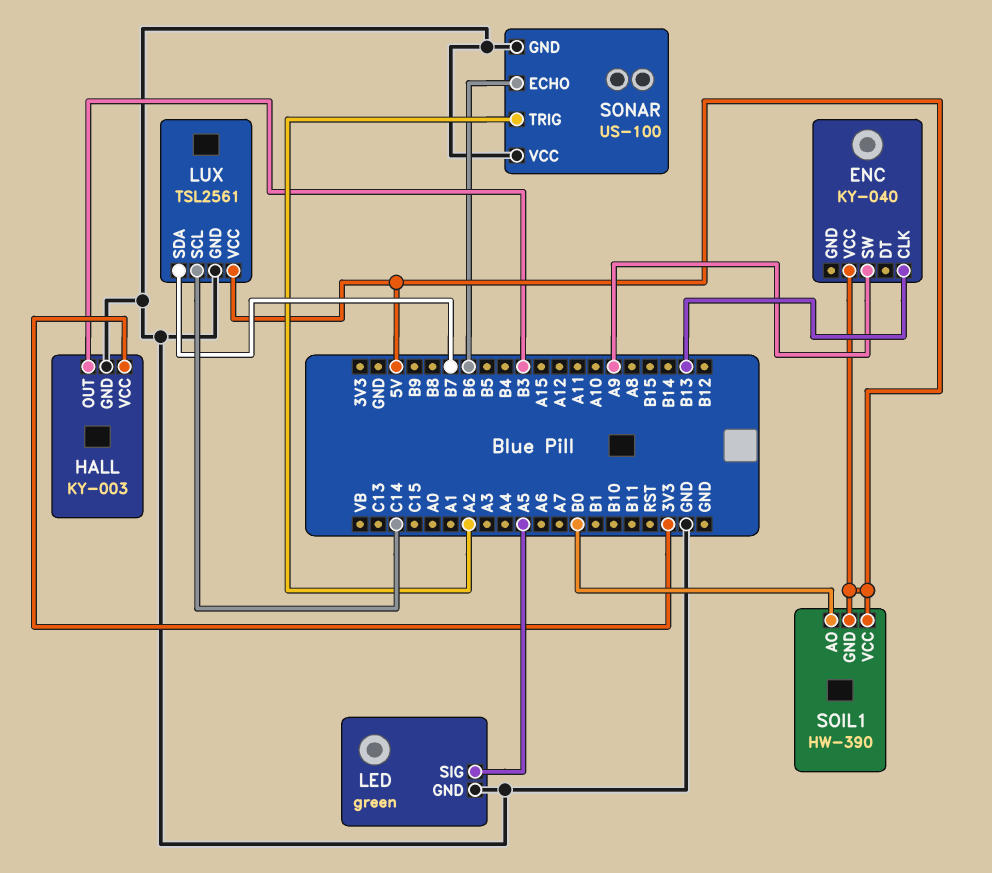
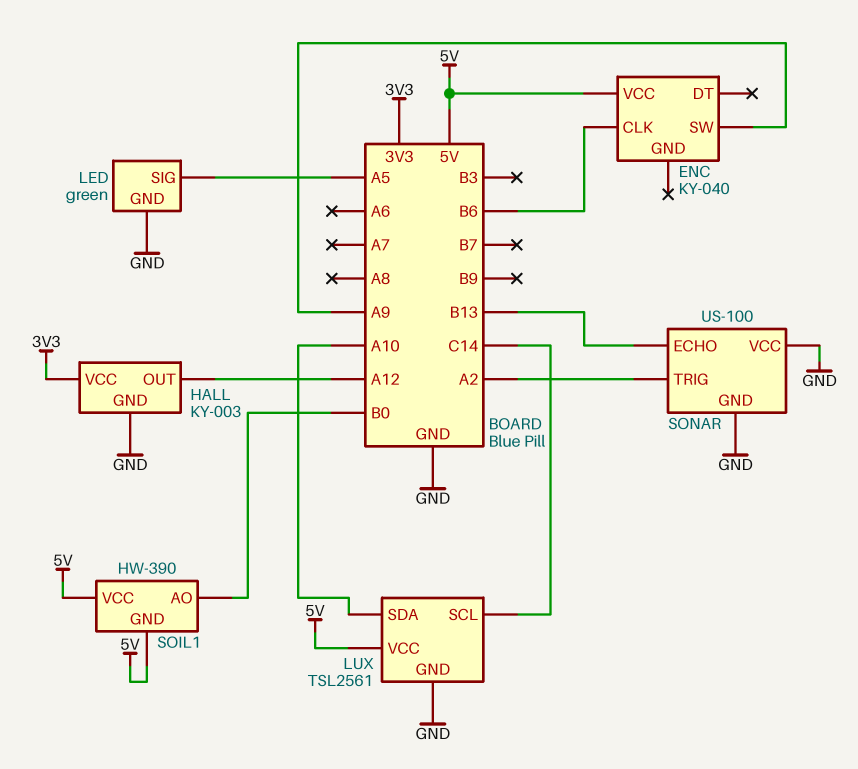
ENC pin CLK: B13 -> B6
HALL pin OUT: B3 -> A12
LUX pin SDA: B7 -> A10
SONAR pin ECHO: B6 -> B13

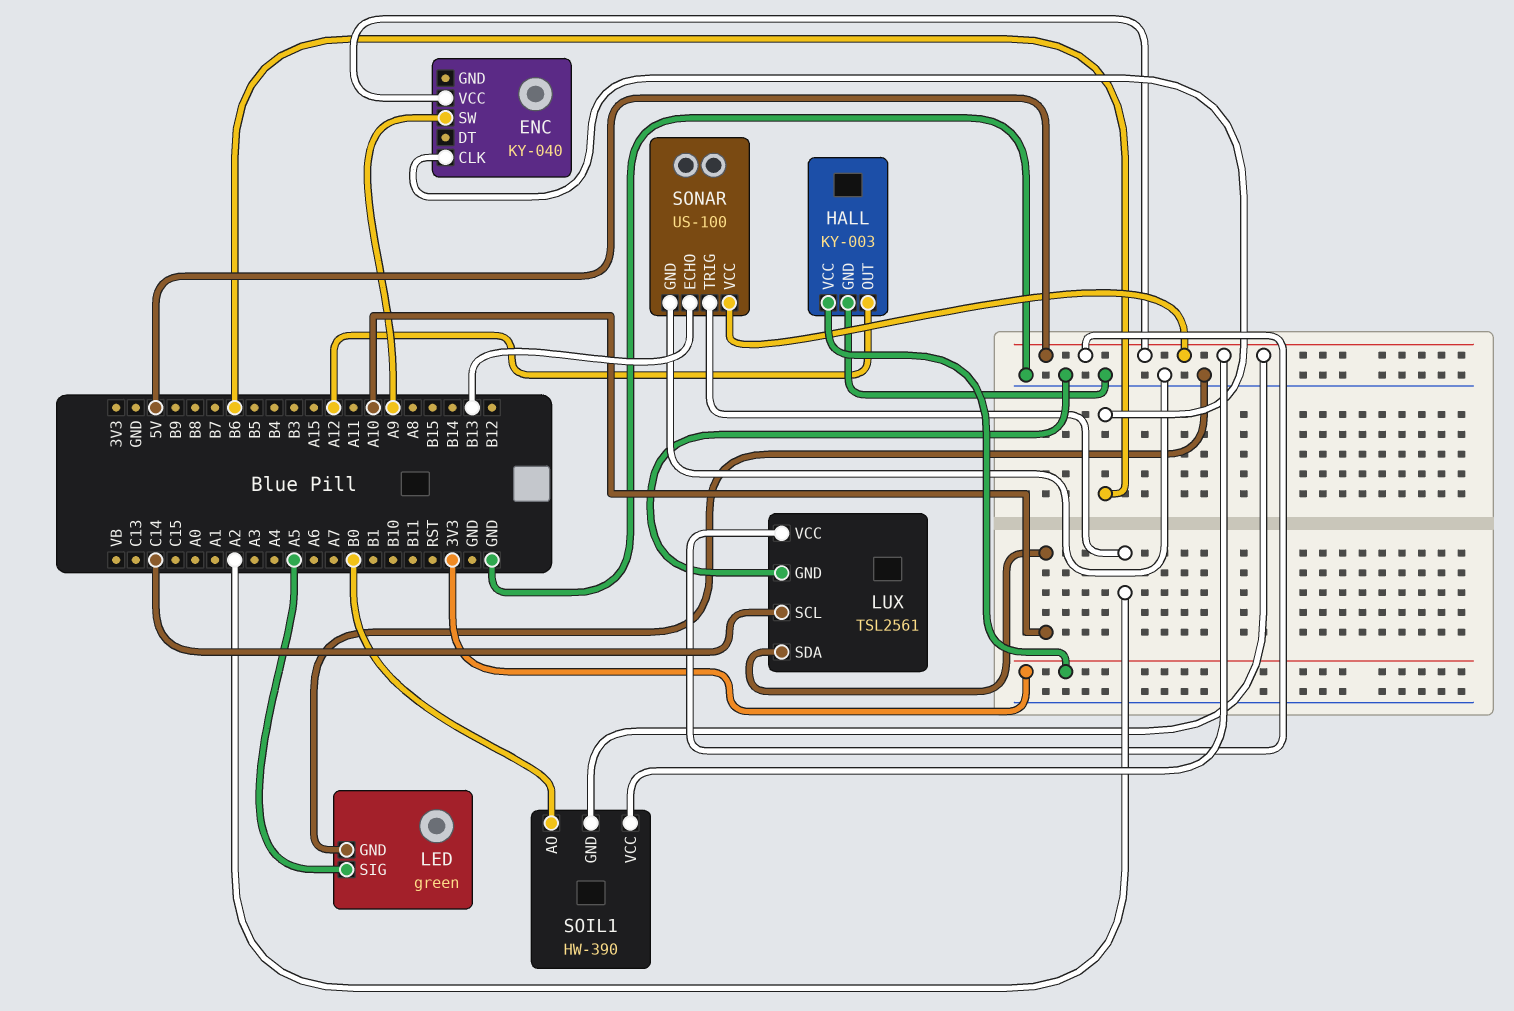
SONAR pin VCC: GND -> 5V

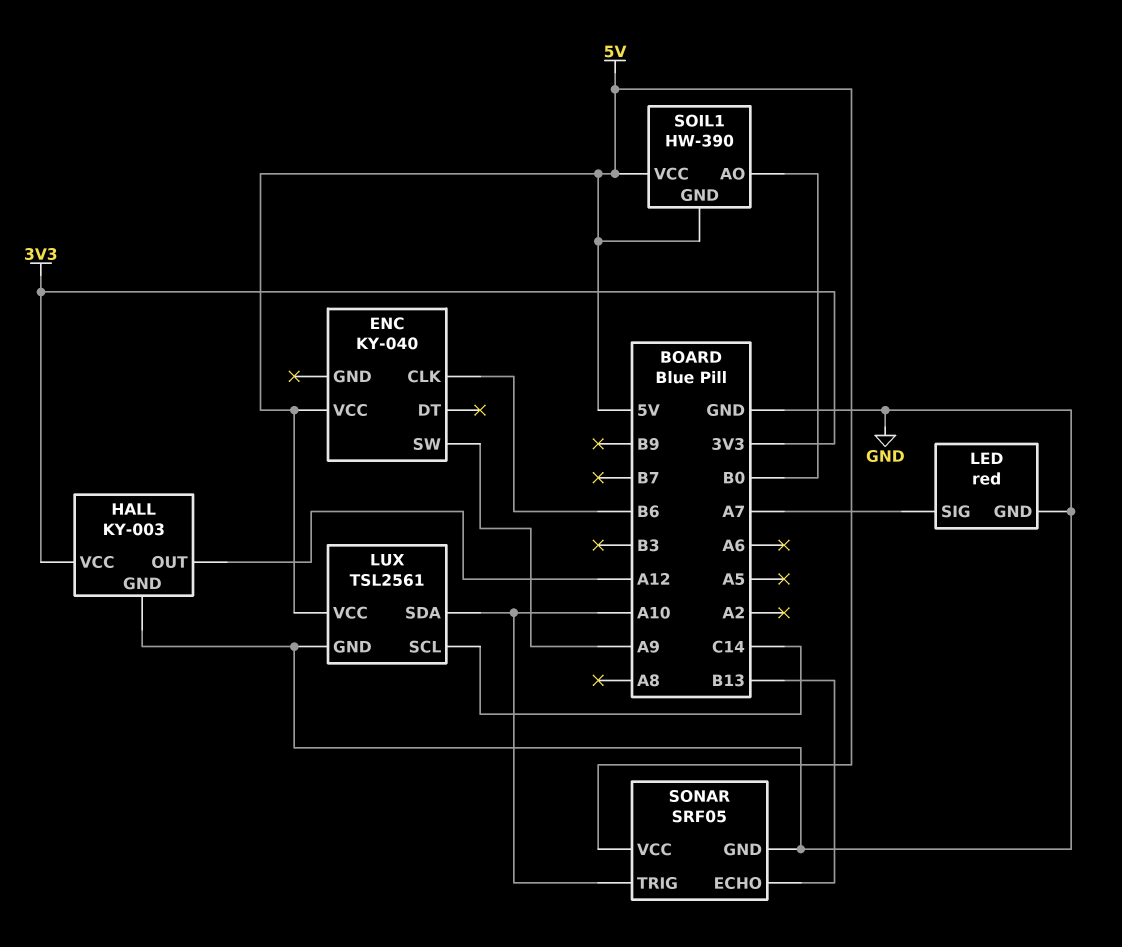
LED: green -> red
LED pin SIG: A5 -> A7
SONAR: US-100 -> SRF05
SONAR pin TRIG: A2 -> A10

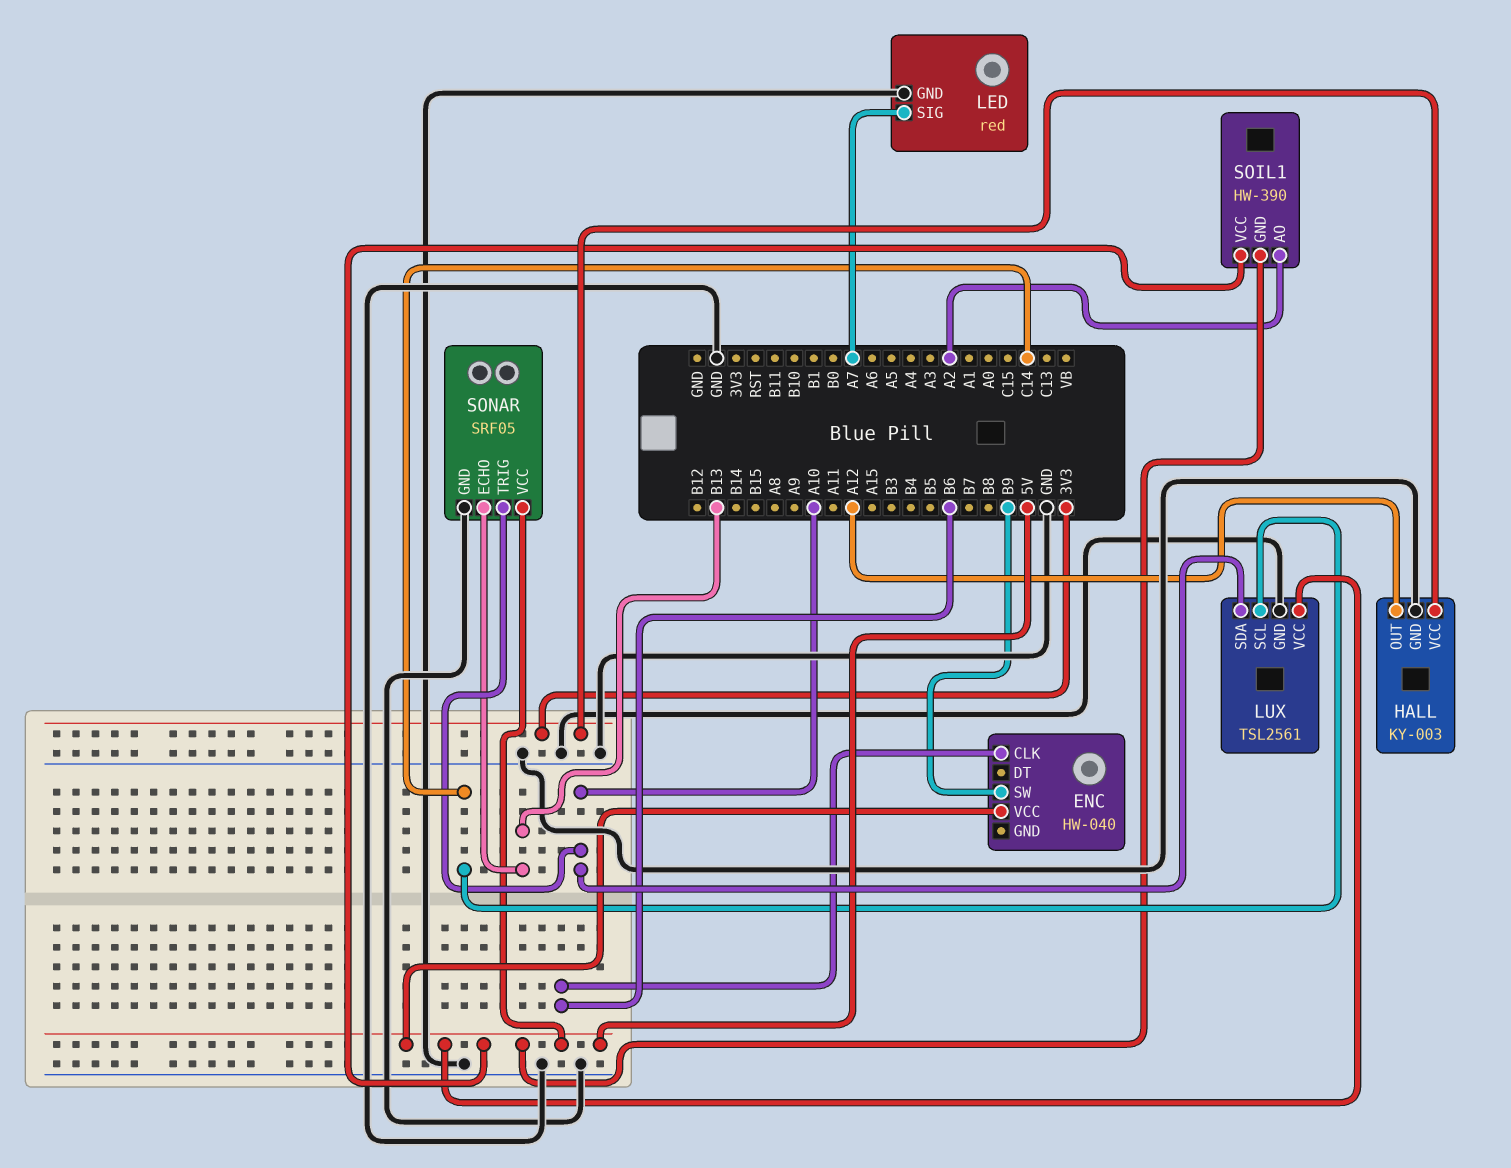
ENC: KY-040 -> HW-040
ENC pin SW: A9 -> B9
SOIL1 pin AO: B0 -> A2

